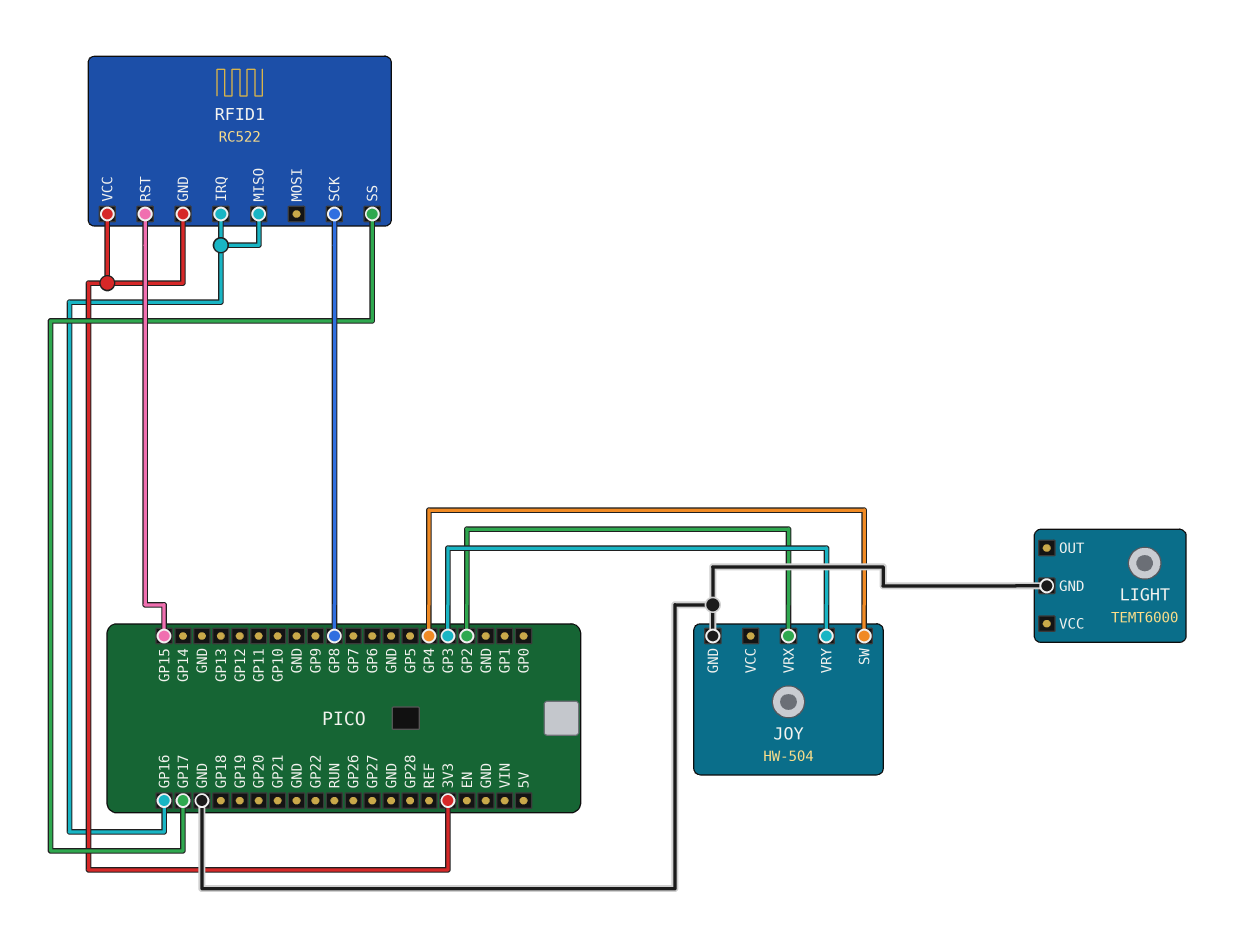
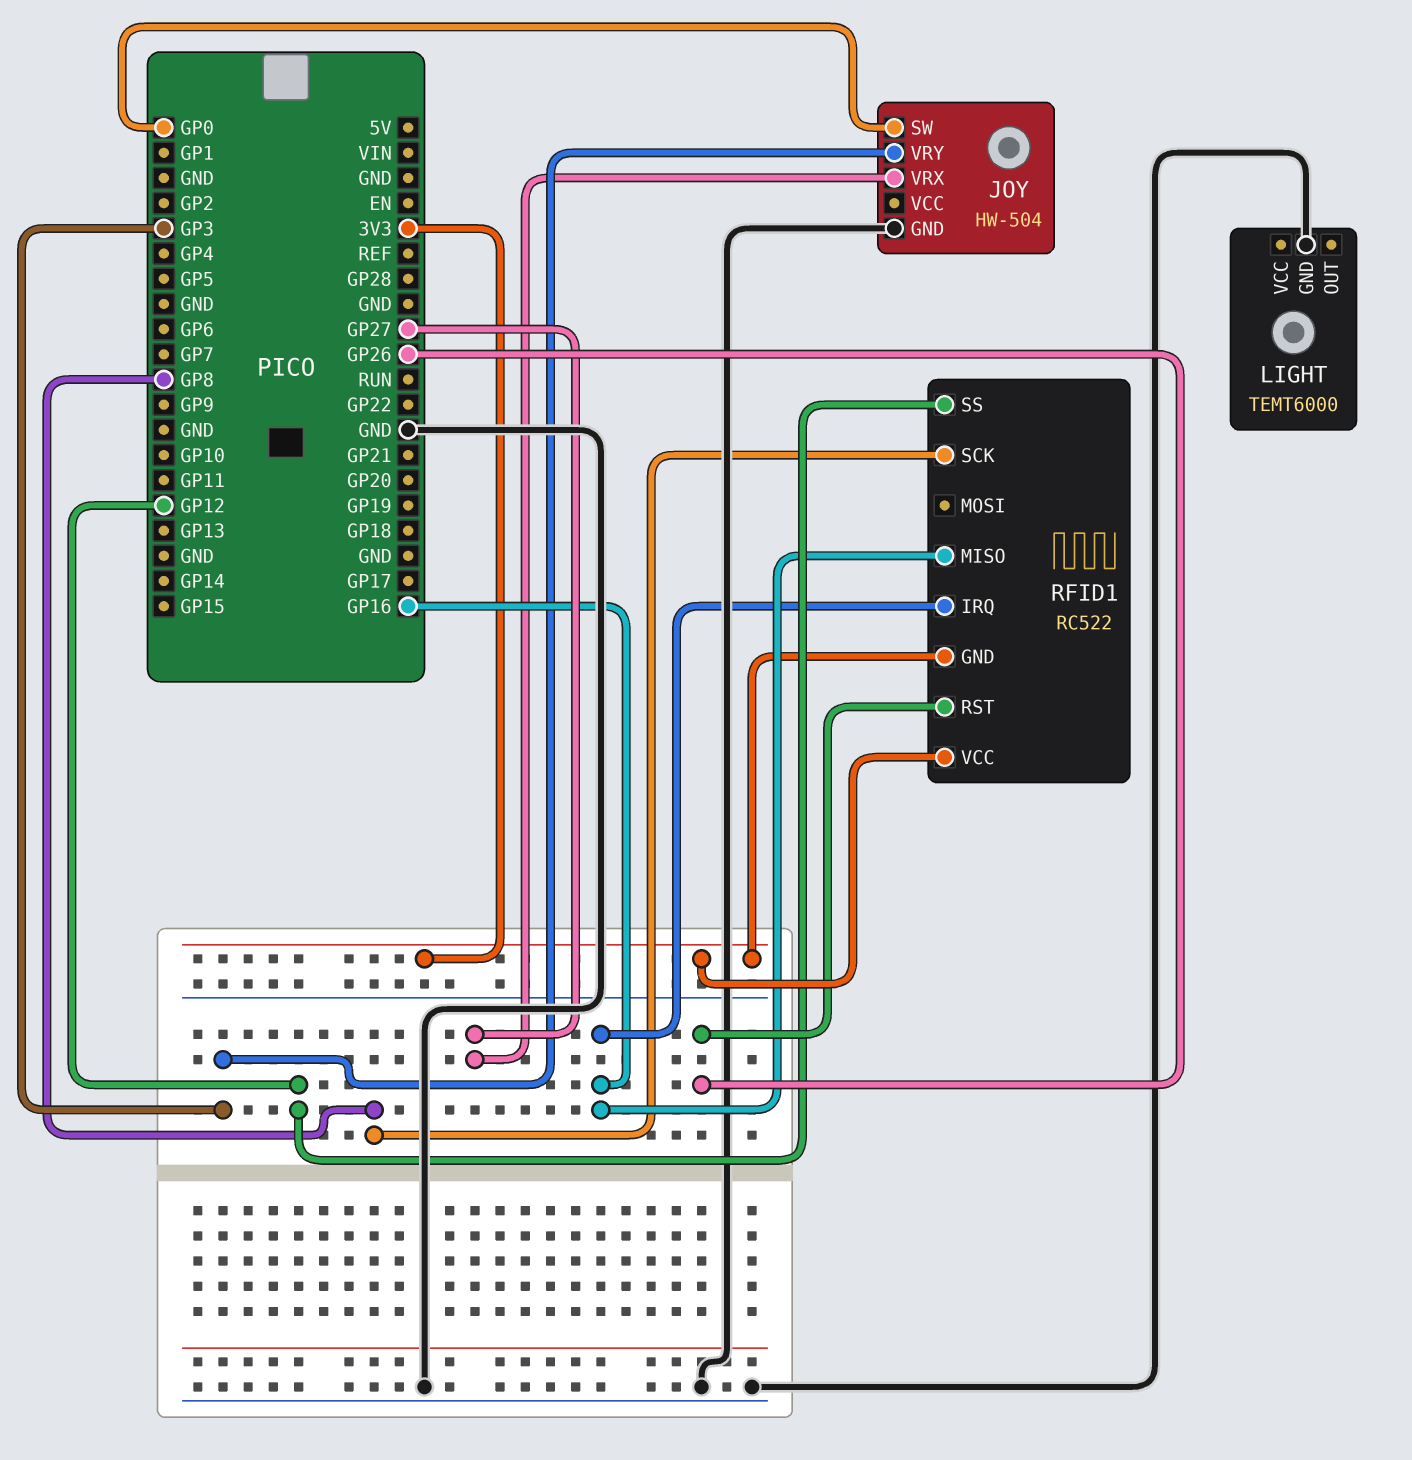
JOY pin SW: GP4 -> GP0
JOY pin VRX: GP2 -> GP27
RFID1 pin RST: GP15 -> GP26
RFID1 pin SS: GP17 -> GP12

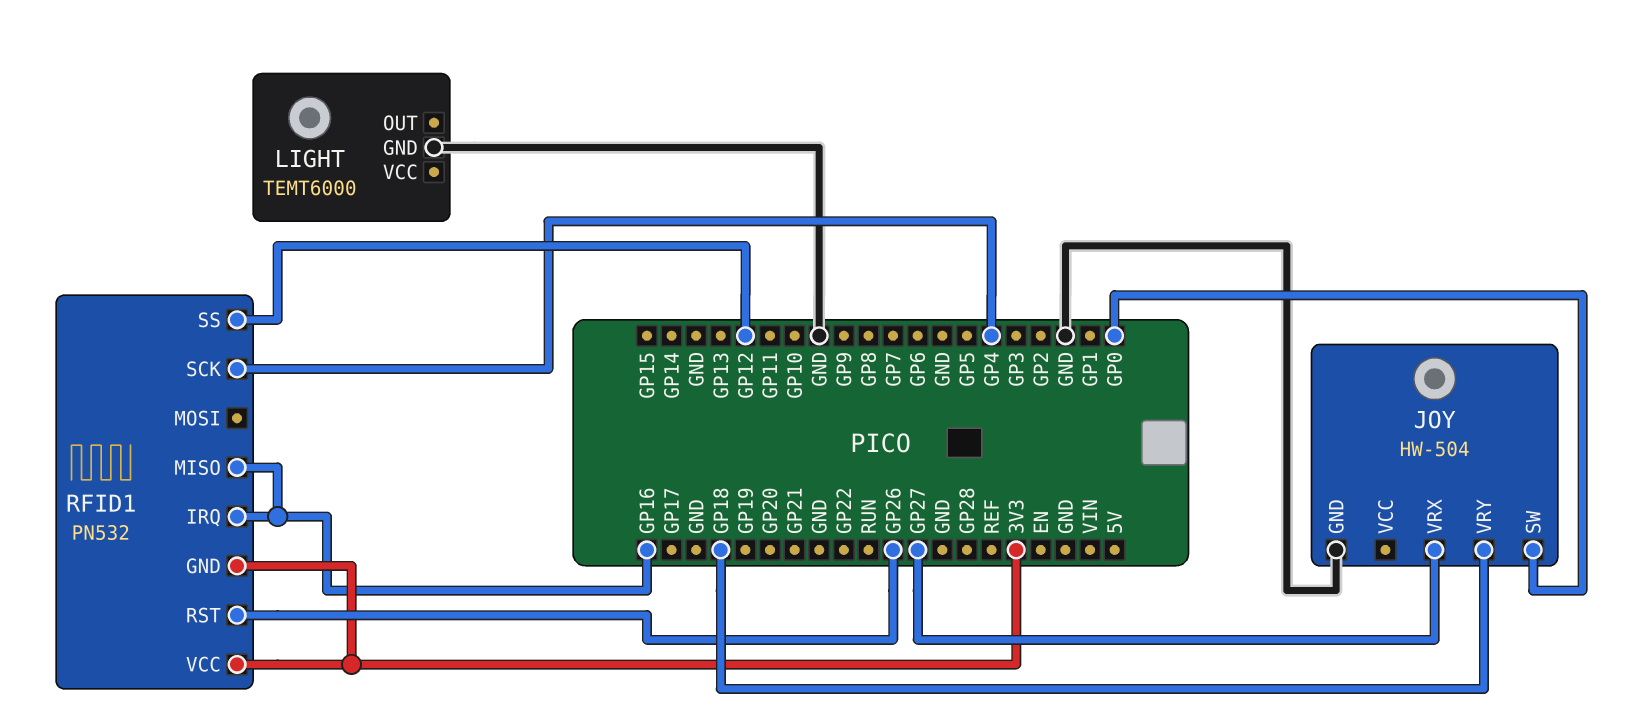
JOY pin VRY: GP3 -> GP18
RFID1: RC522 -> PN532
RFID1 pin SCK: GP8 -> GP4

